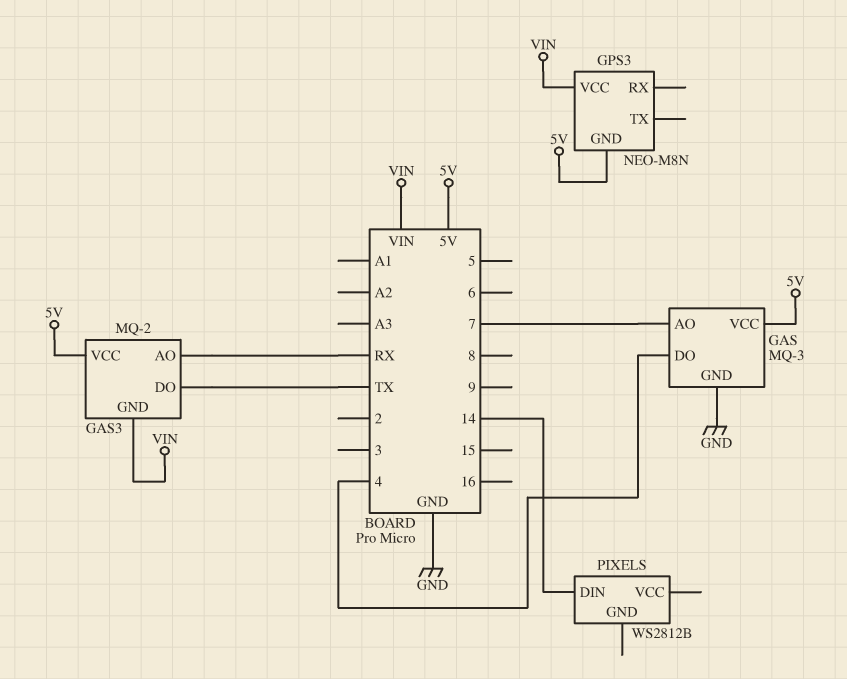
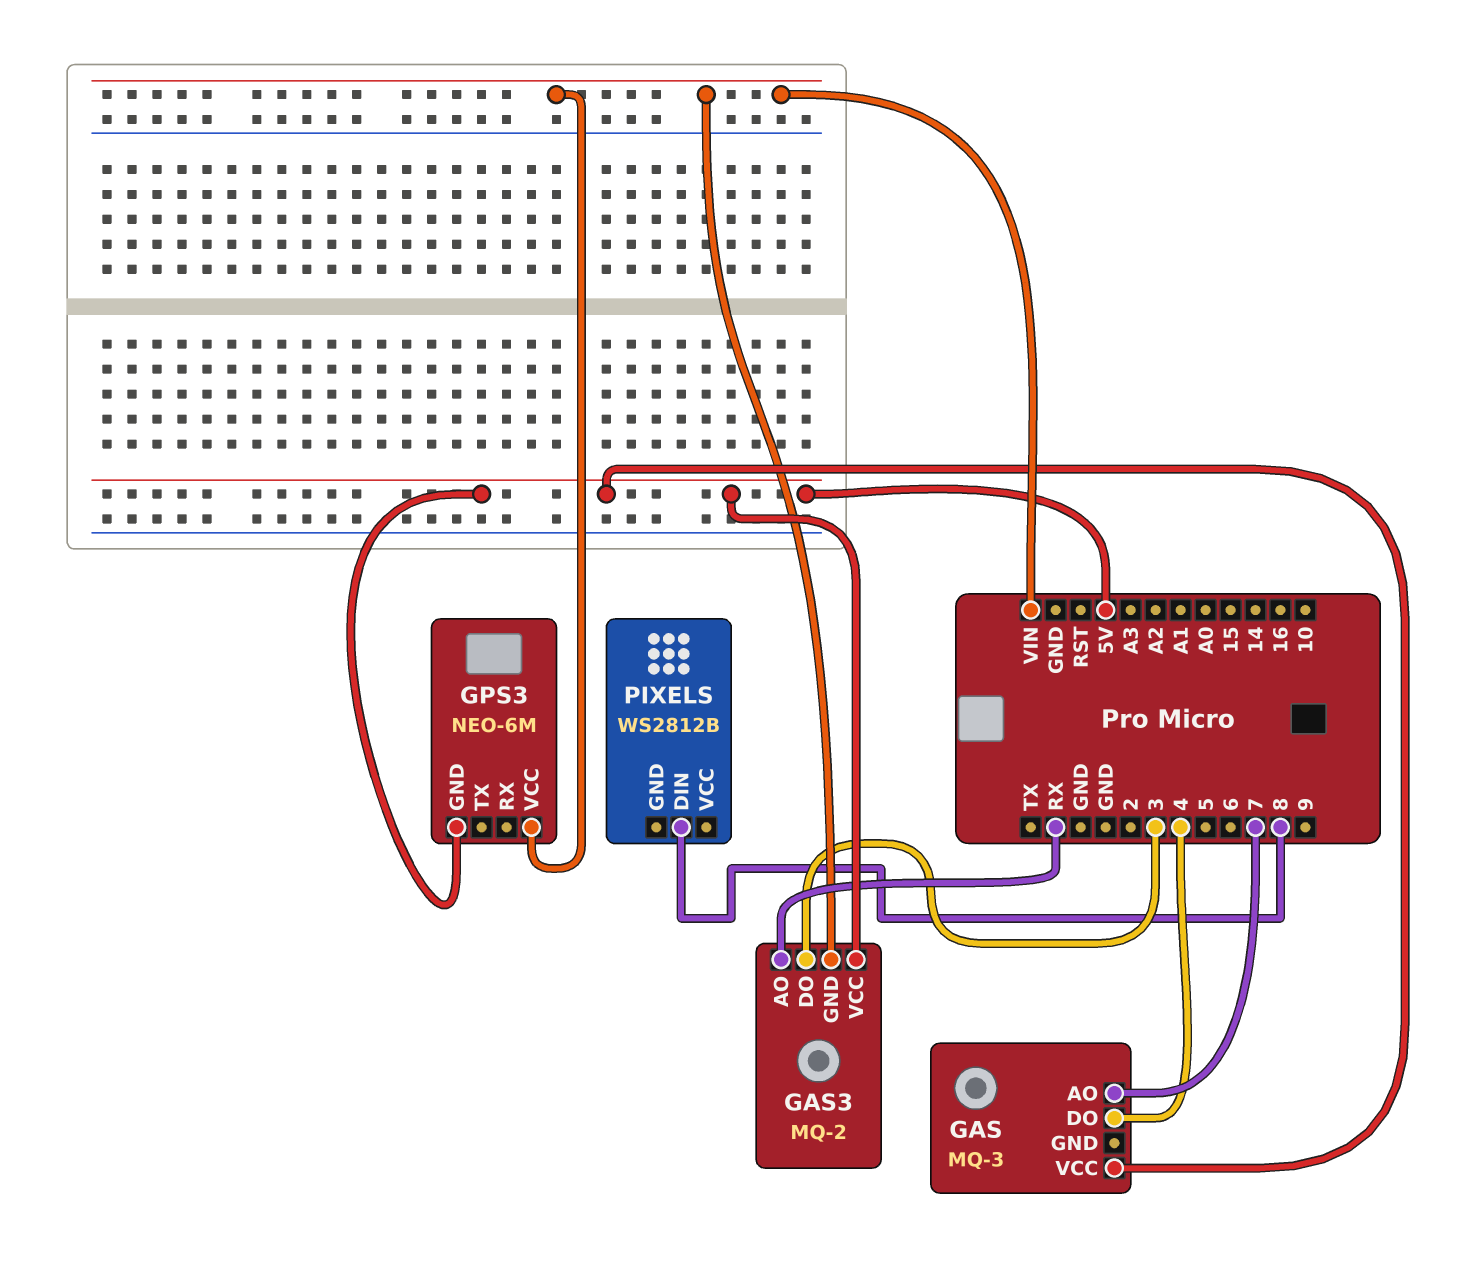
GAS pin GND: GND -> none
GAS3 pin DO: TX -> 3
GPS3: NEO-M8N -> NEO-6M
PIXELS pin DIN: 14 -> 8

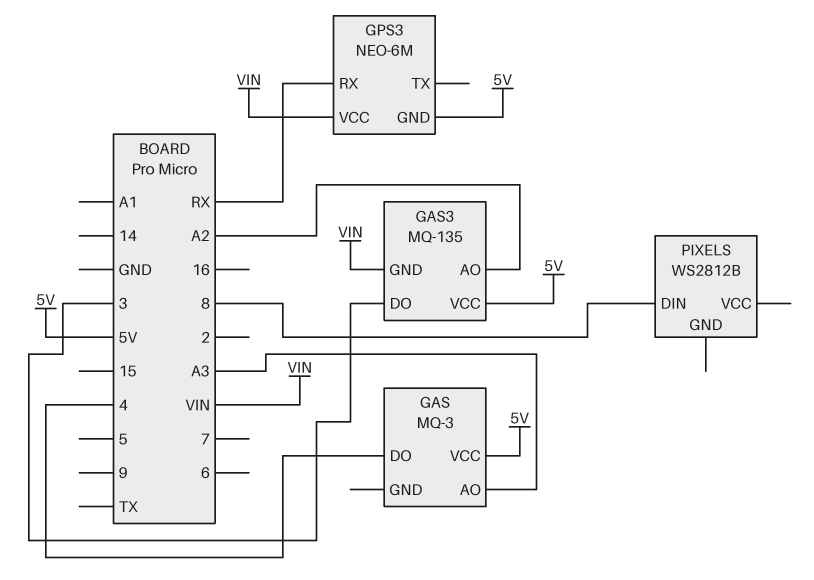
GAS pin AO: 7 -> A3
GAS3: MQ-2 -> MQ-135
GAS3 pin AO: RX -> A2
GPS3 pin RX: none -> RX

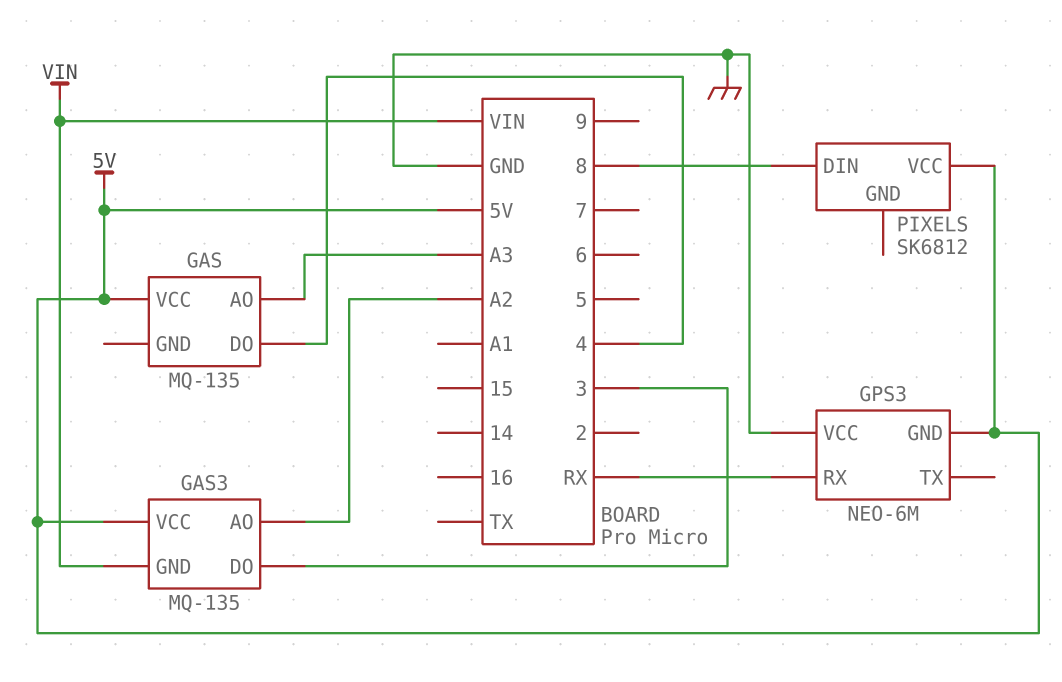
GAS: MQ-3 -> MQ-135
GPS3 pin VCC: VIN -> GND
PIXELS: WS2812B -> SK6812
PIXELS pin VCC: none -> 5V

